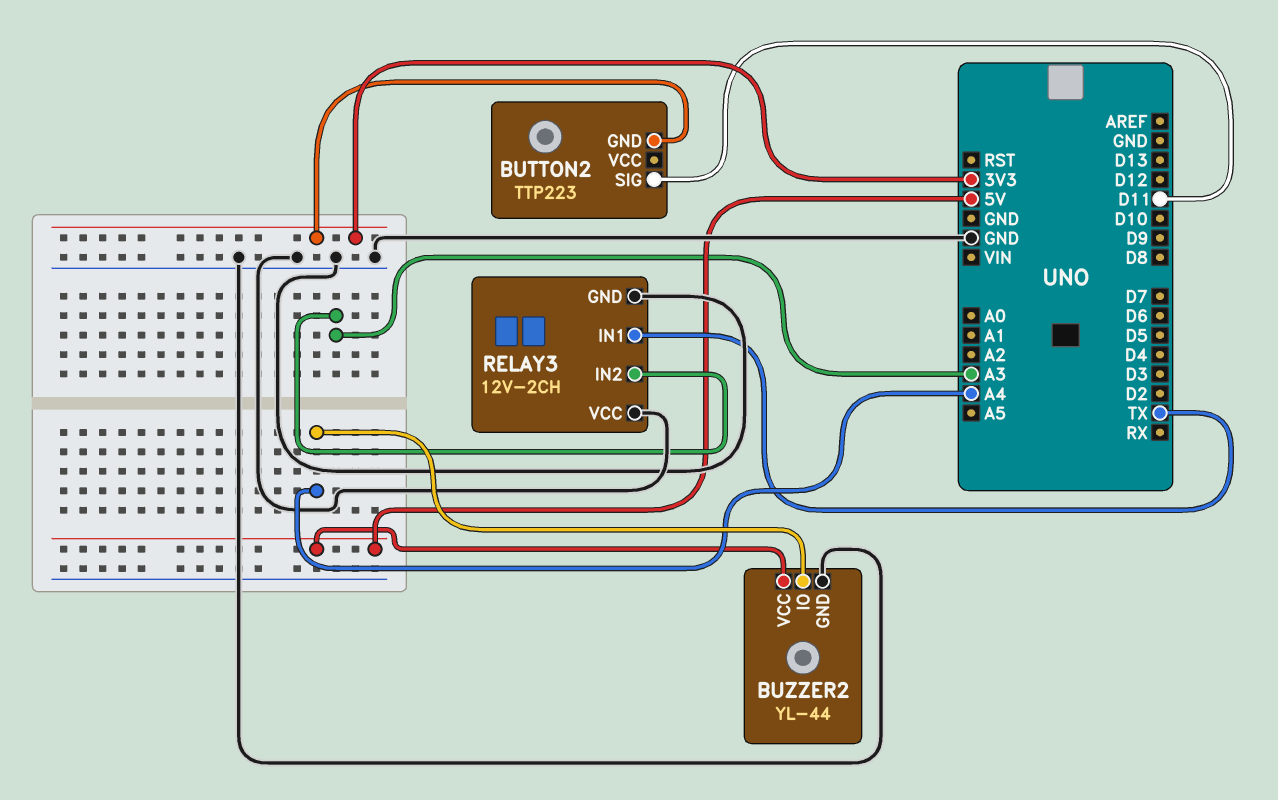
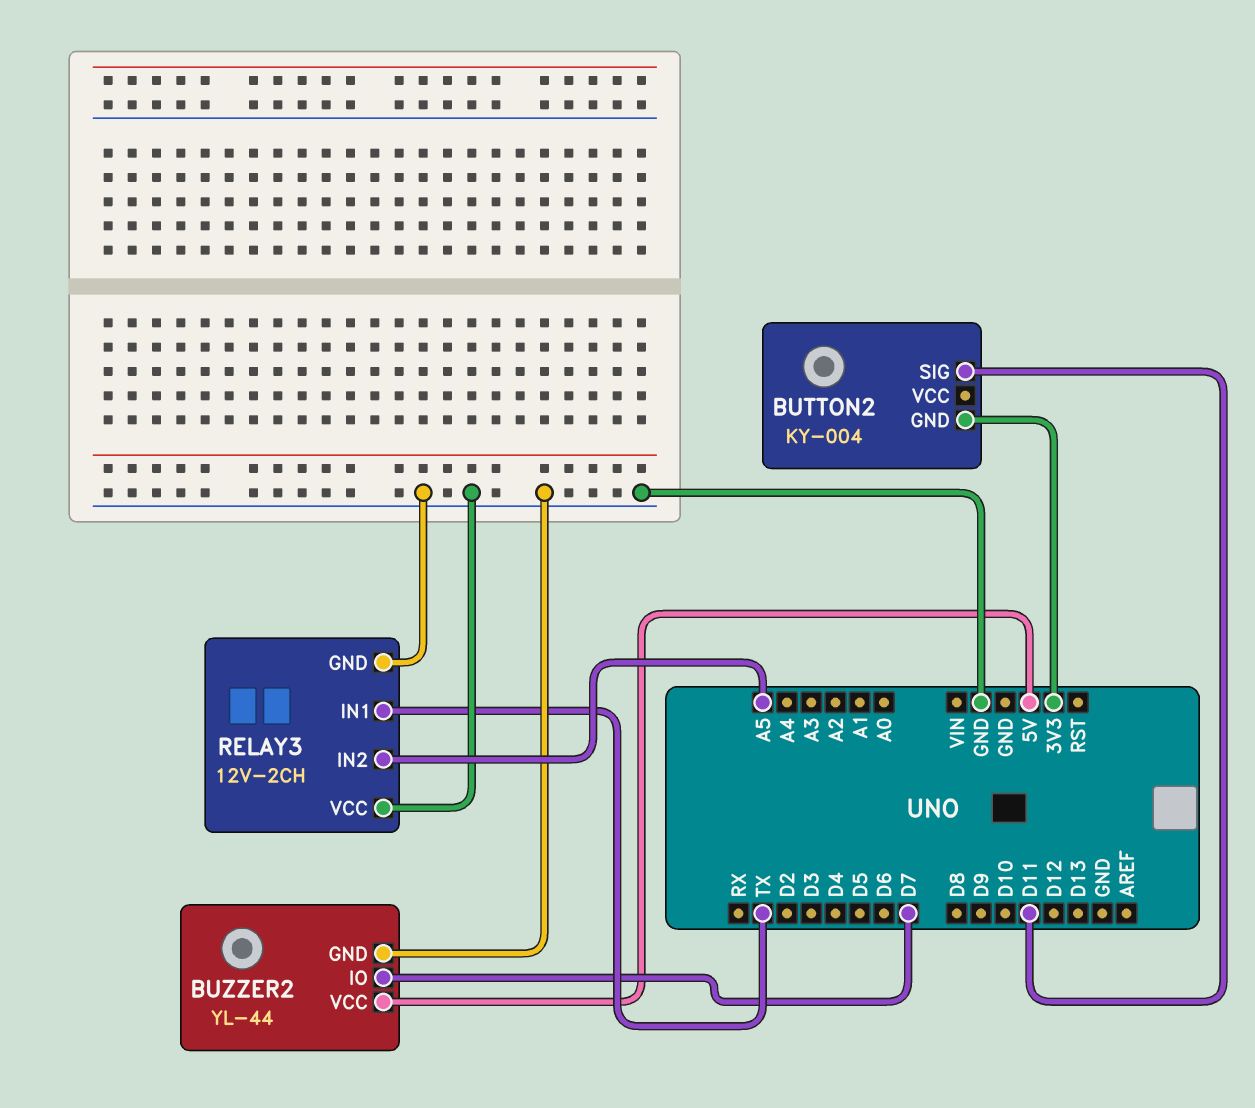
BUTTON2: TTP223 -> KY-004
BUZZER2 pin IO: A4 -> D7
RELAY3 pin IN2: A3 -> A5

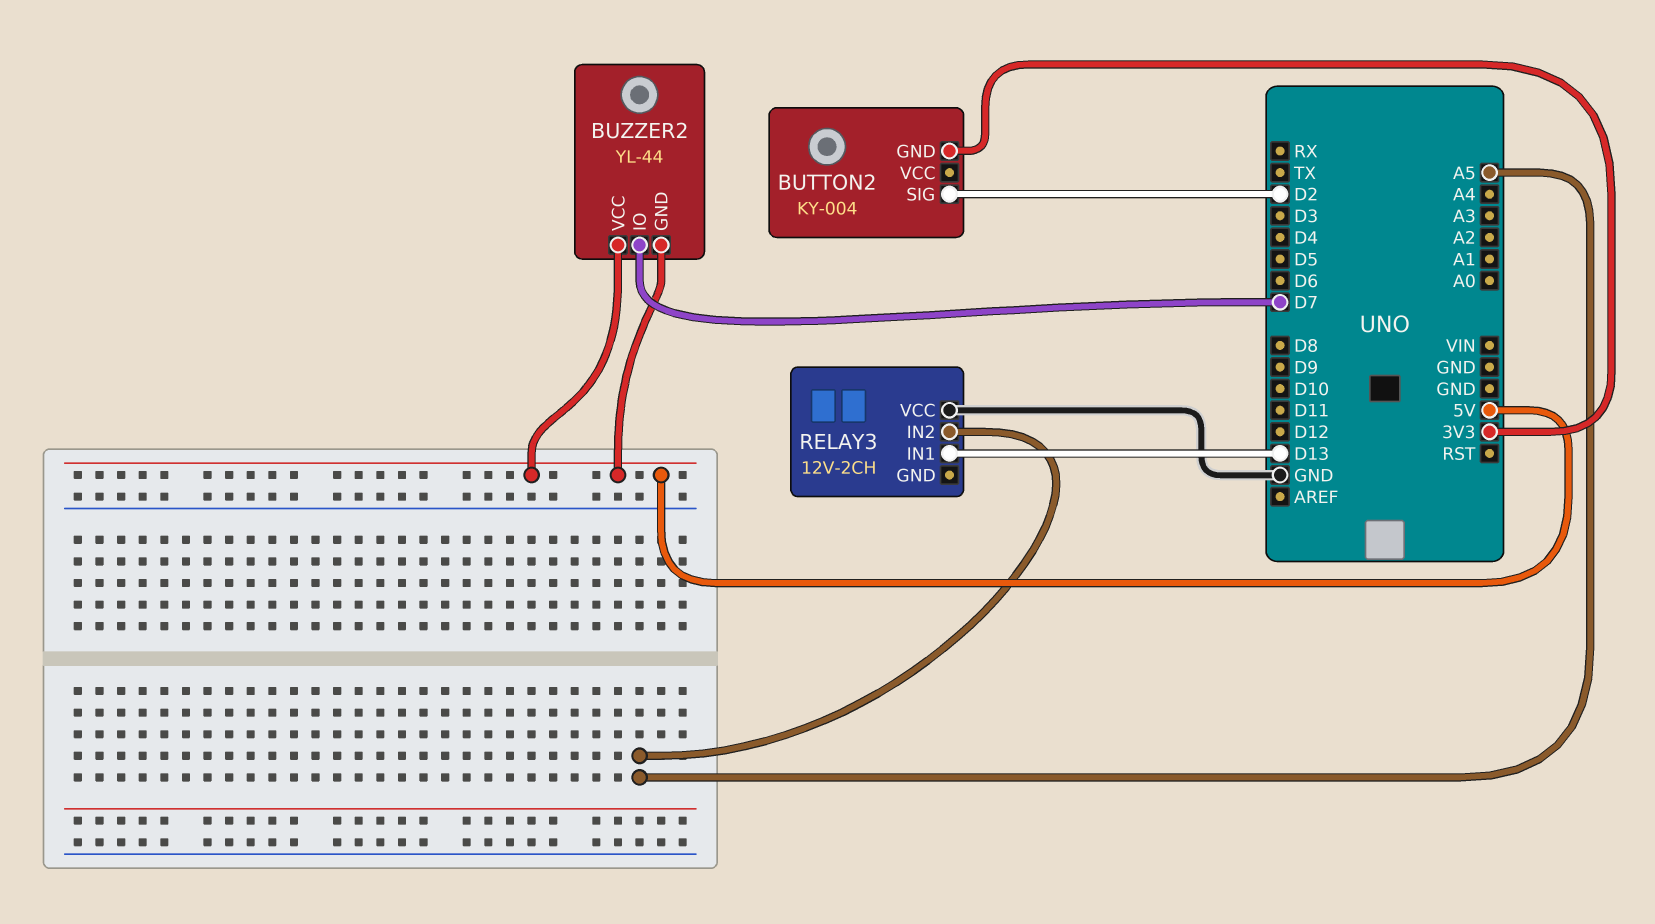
BUTTON2 pin SIG: D11 -> D2
BUZZER2 pin GND: GND -> 5V
RELAY3 pin GND: GND -> none
RELAY3 pin IN1: TX -> D13

